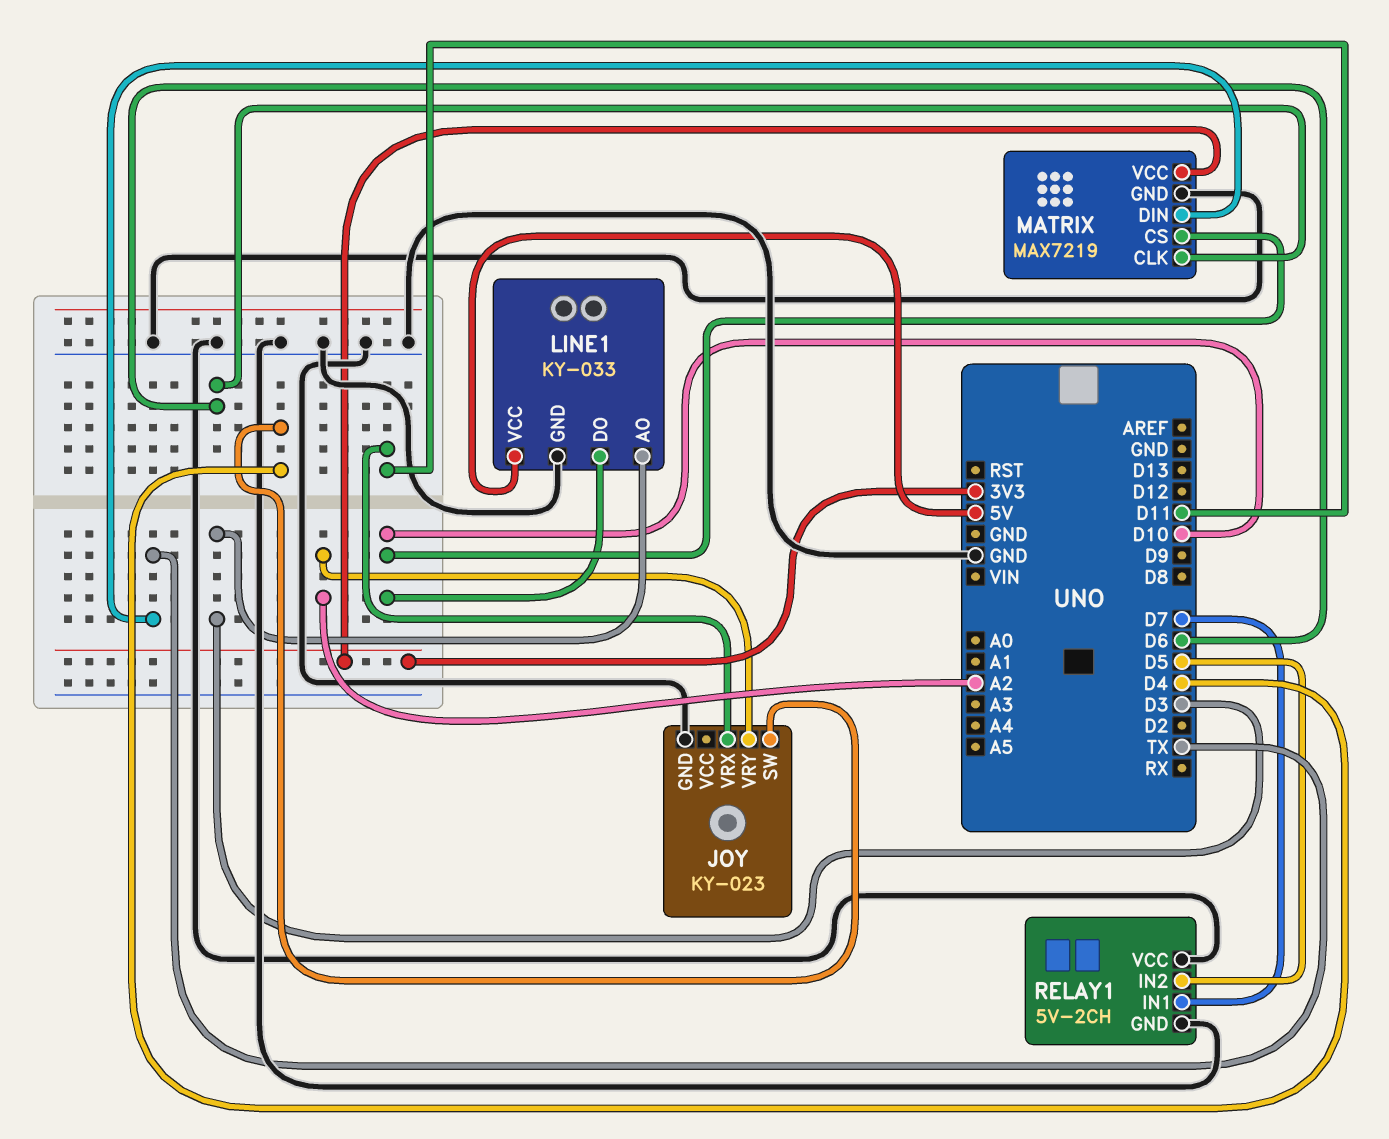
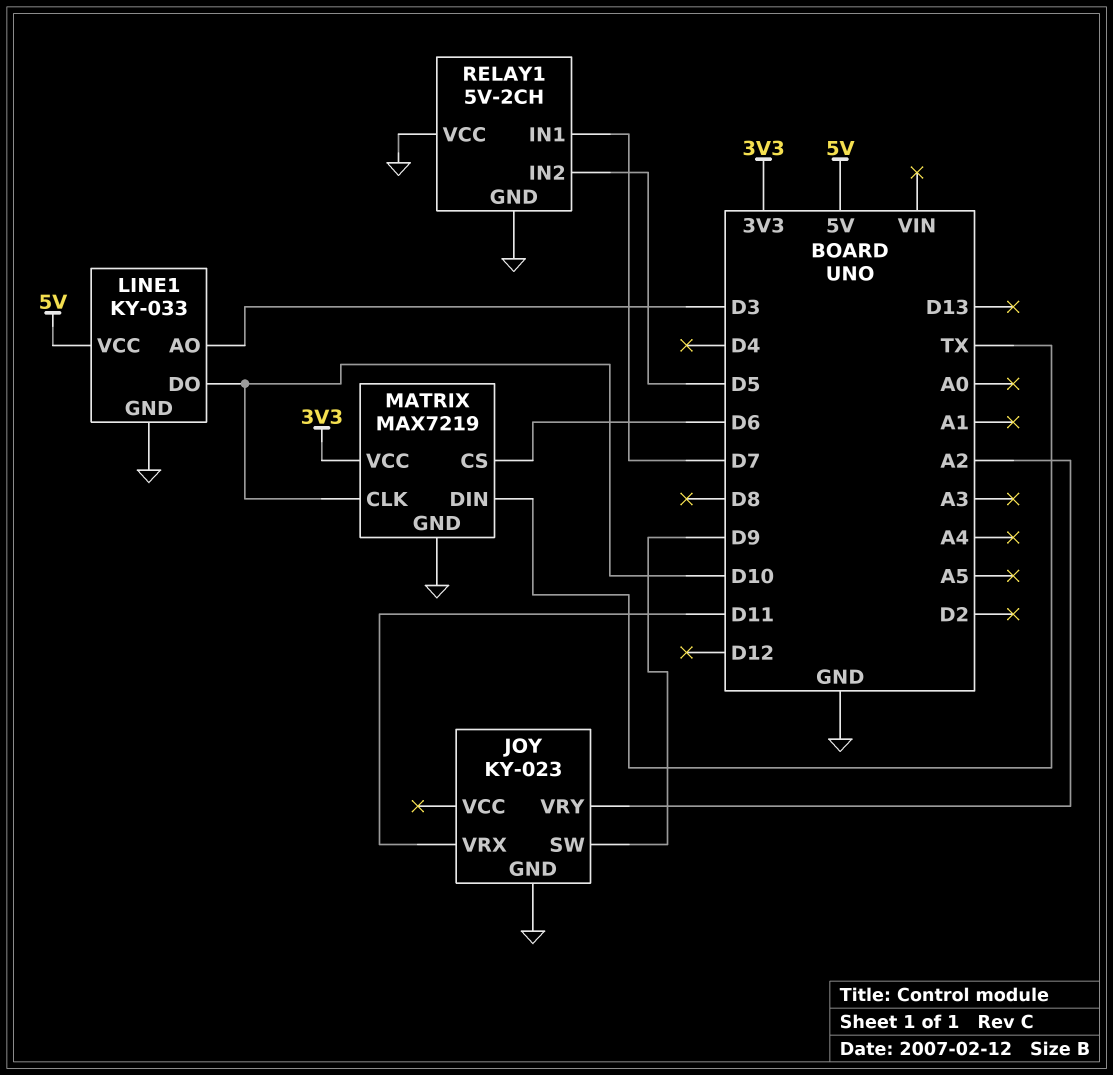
JOY pin SW: D4 -> D9
MATRIX pin CLK: D6 -> D10
MATRIX pin CS: D10 -> D6

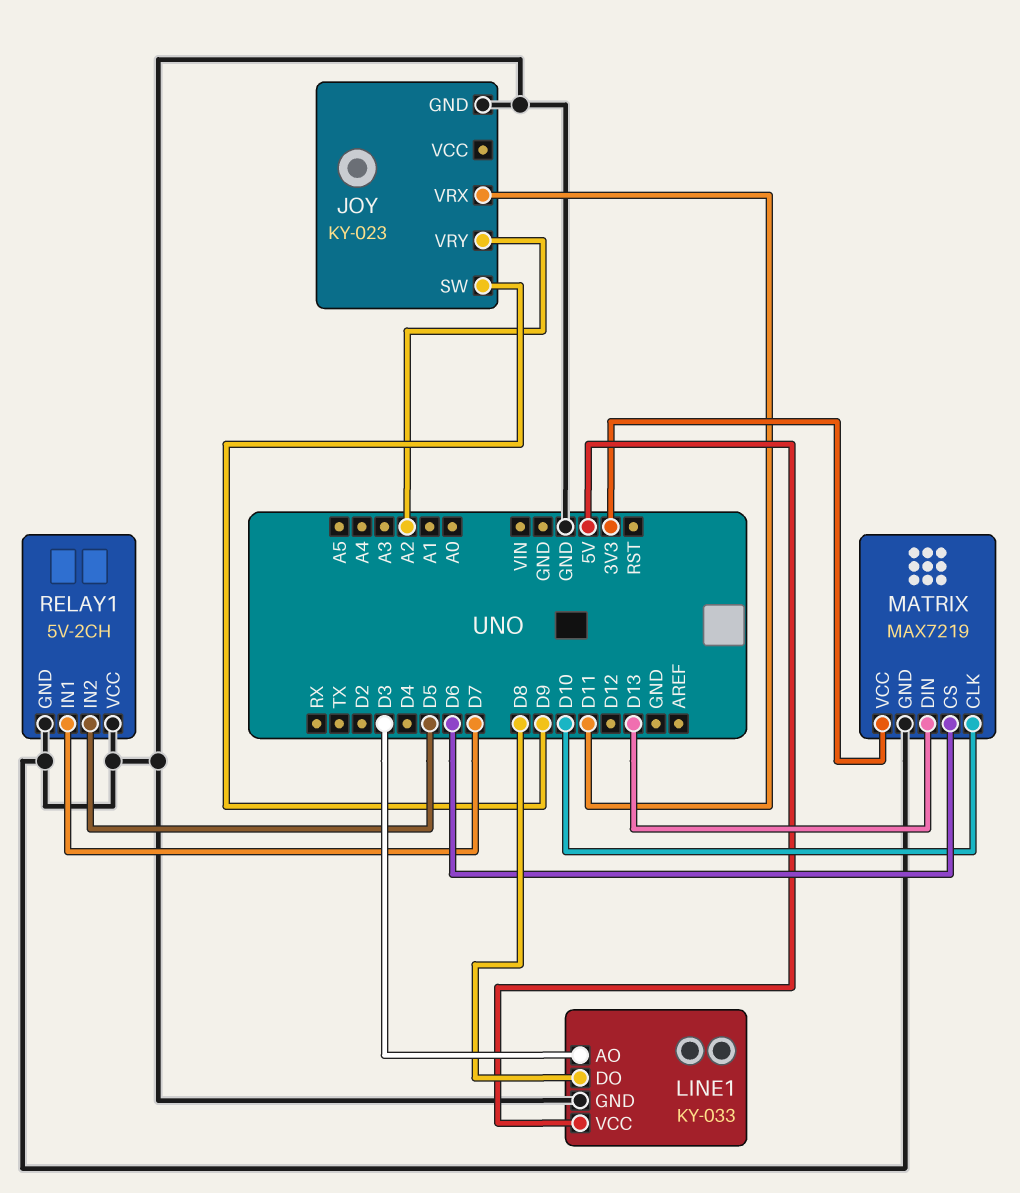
LINE1 pin DO: D10 -> D8
MATRIX pin DIN: TX -> D13

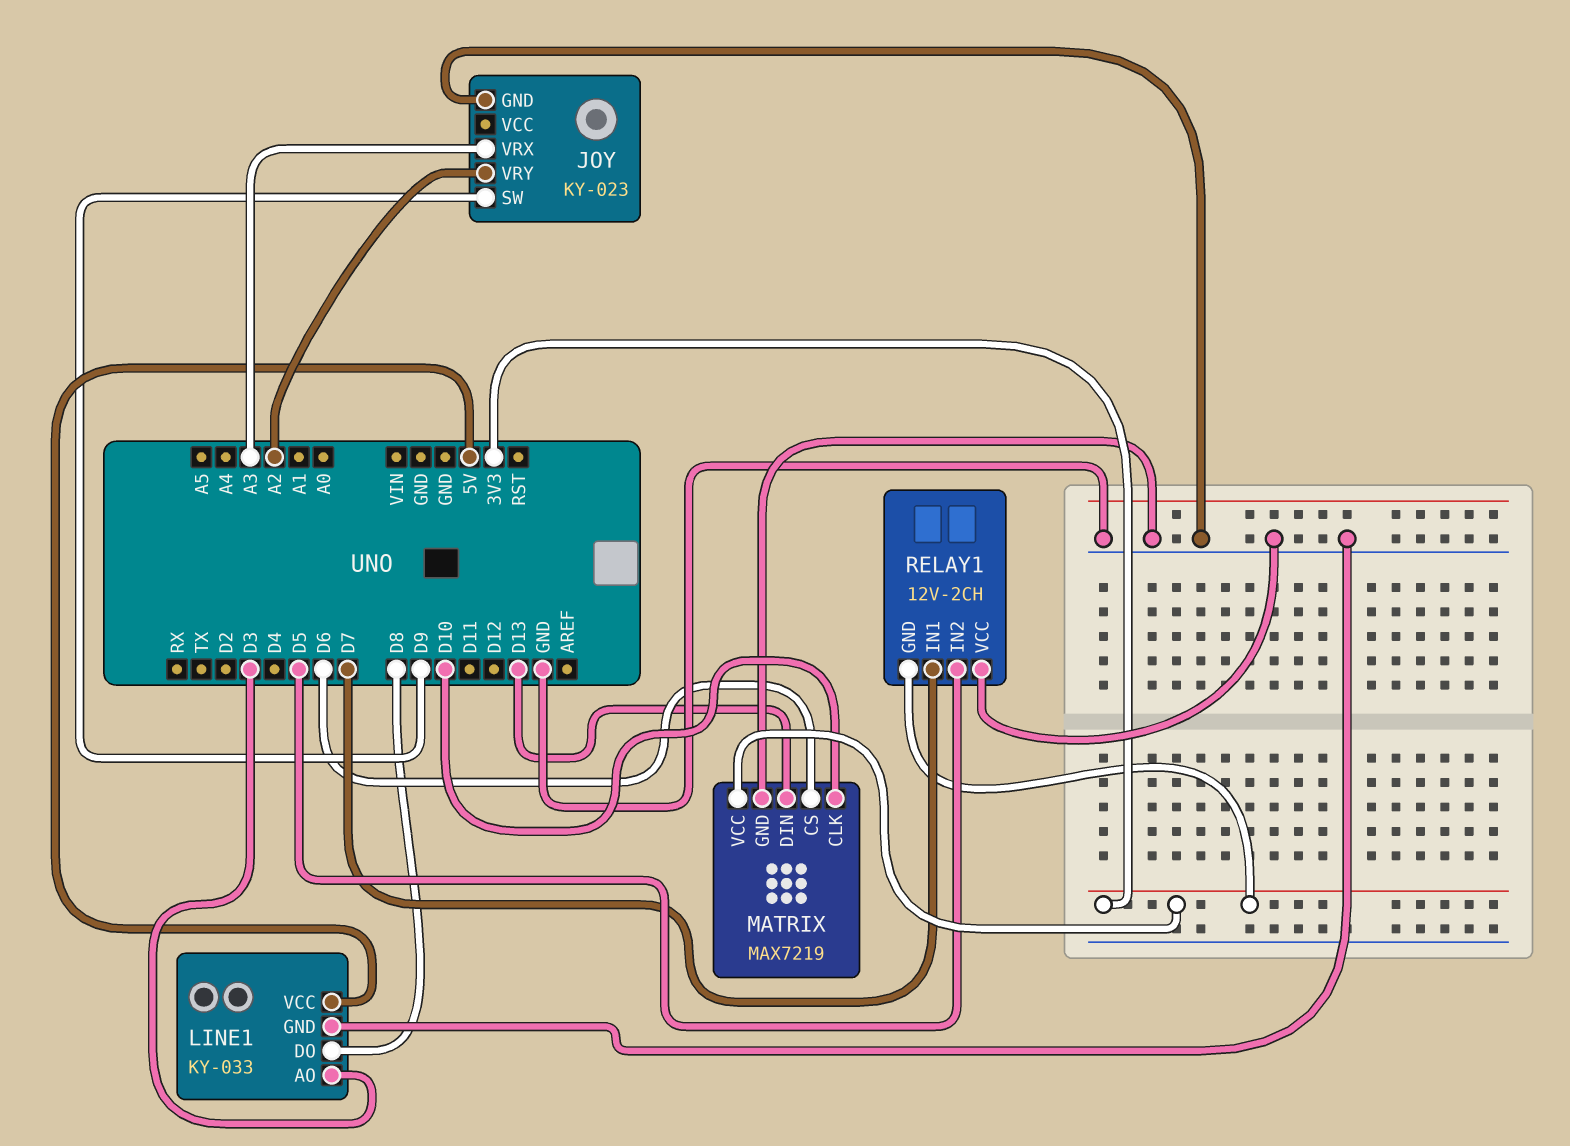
JOY pin VRX: D11 -> A3
RELAY1: 5V-2CH -> 12V-2CH
RELAY1 pin GND: GND -> 3V3

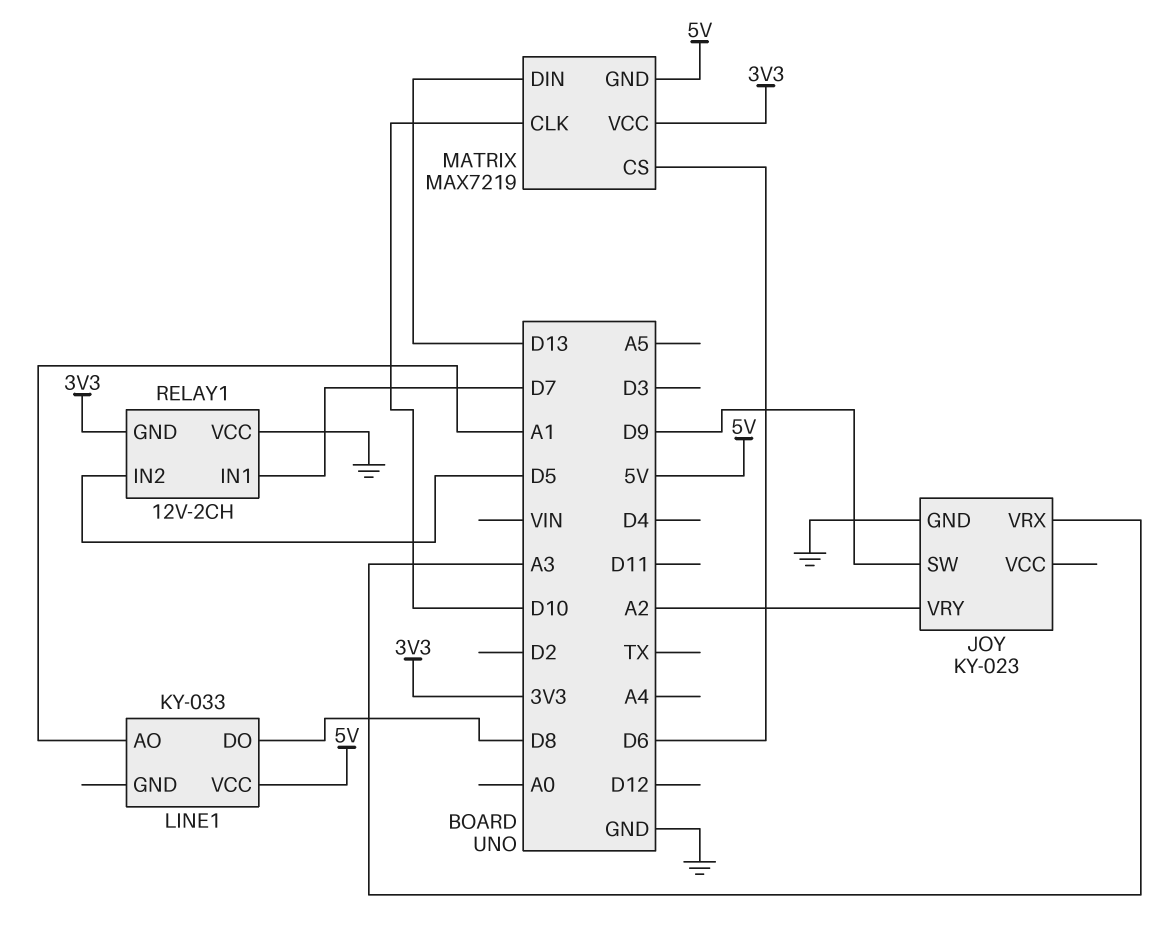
LINE1 pin AO: D3 -> A1
LINE1 pin GND: GND -> none
MATRIX pin GND: GND -> 5V

